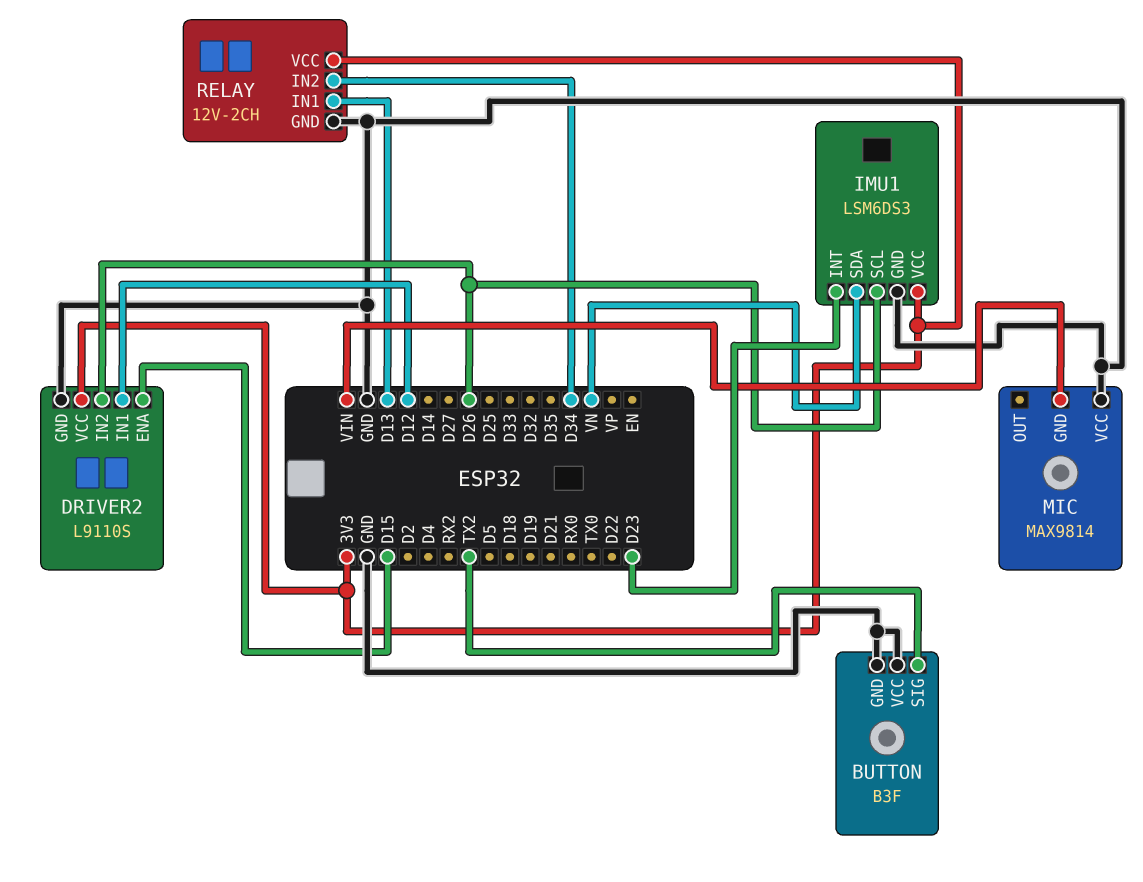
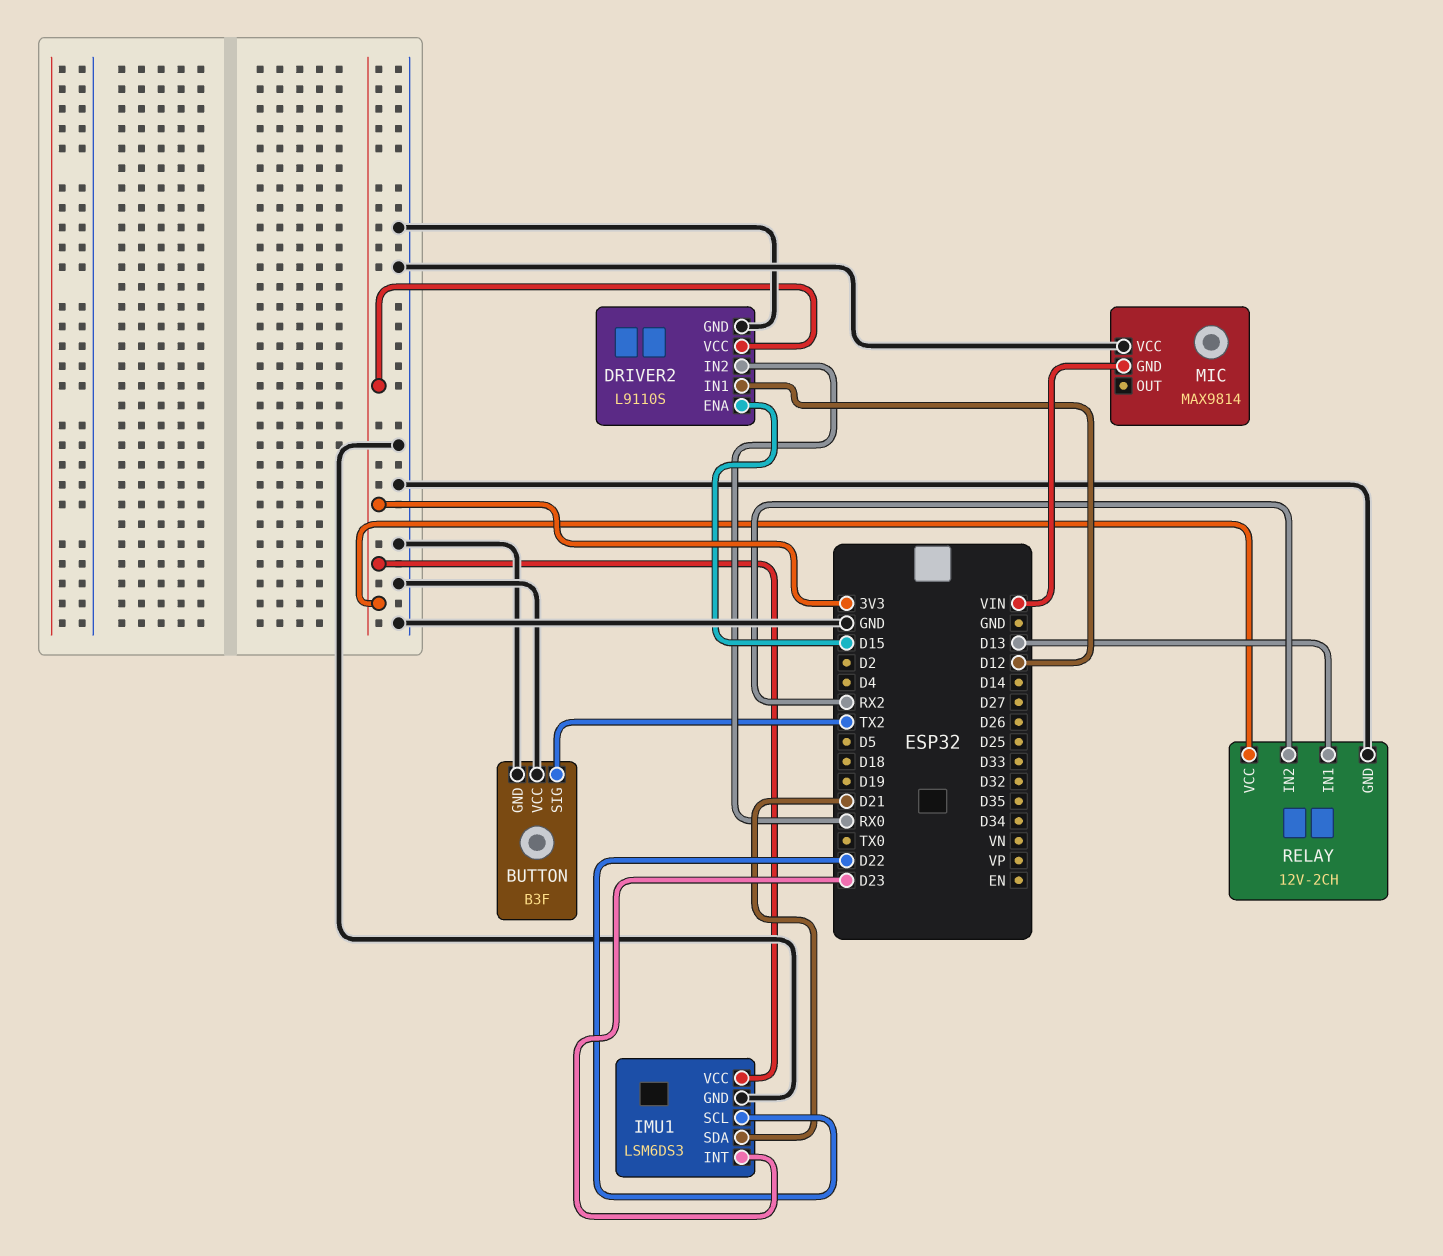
DRIVER2 pin IN2: D26 -> RX0
IMU1 pin SCL: D26 -> D22
IMU1 pin SDA: VN -> D21
RELAY pin IN2: D34 -> RX2

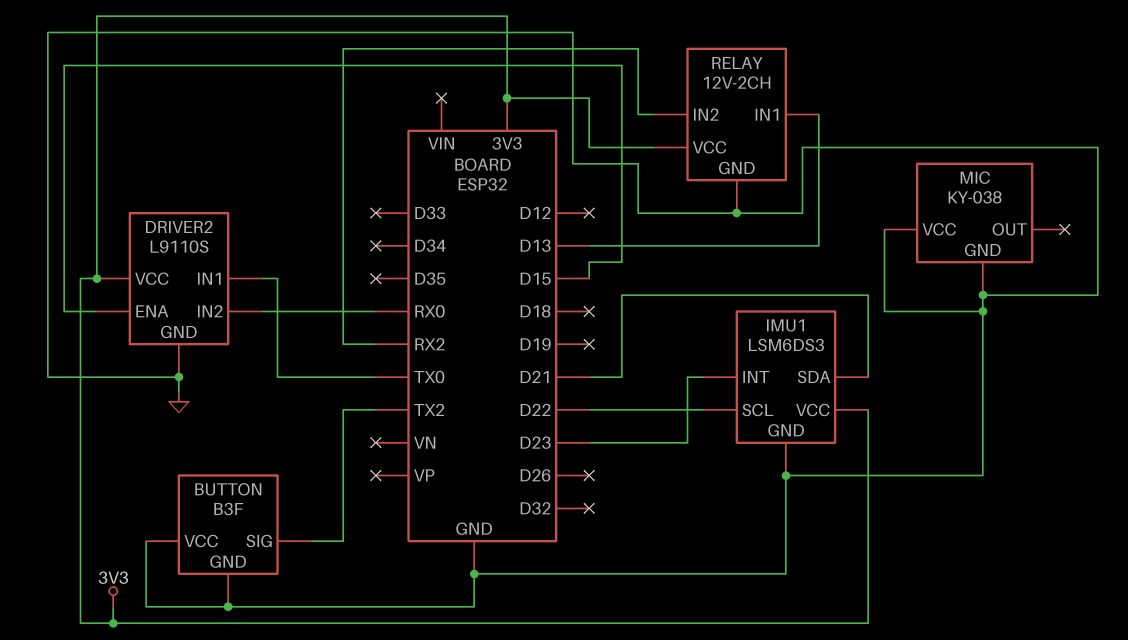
DRIVER2 pin IN1: D12 -> TX0
MIC: MAX9814 -> KY-038
MIC pin GND: VIN -> GND

